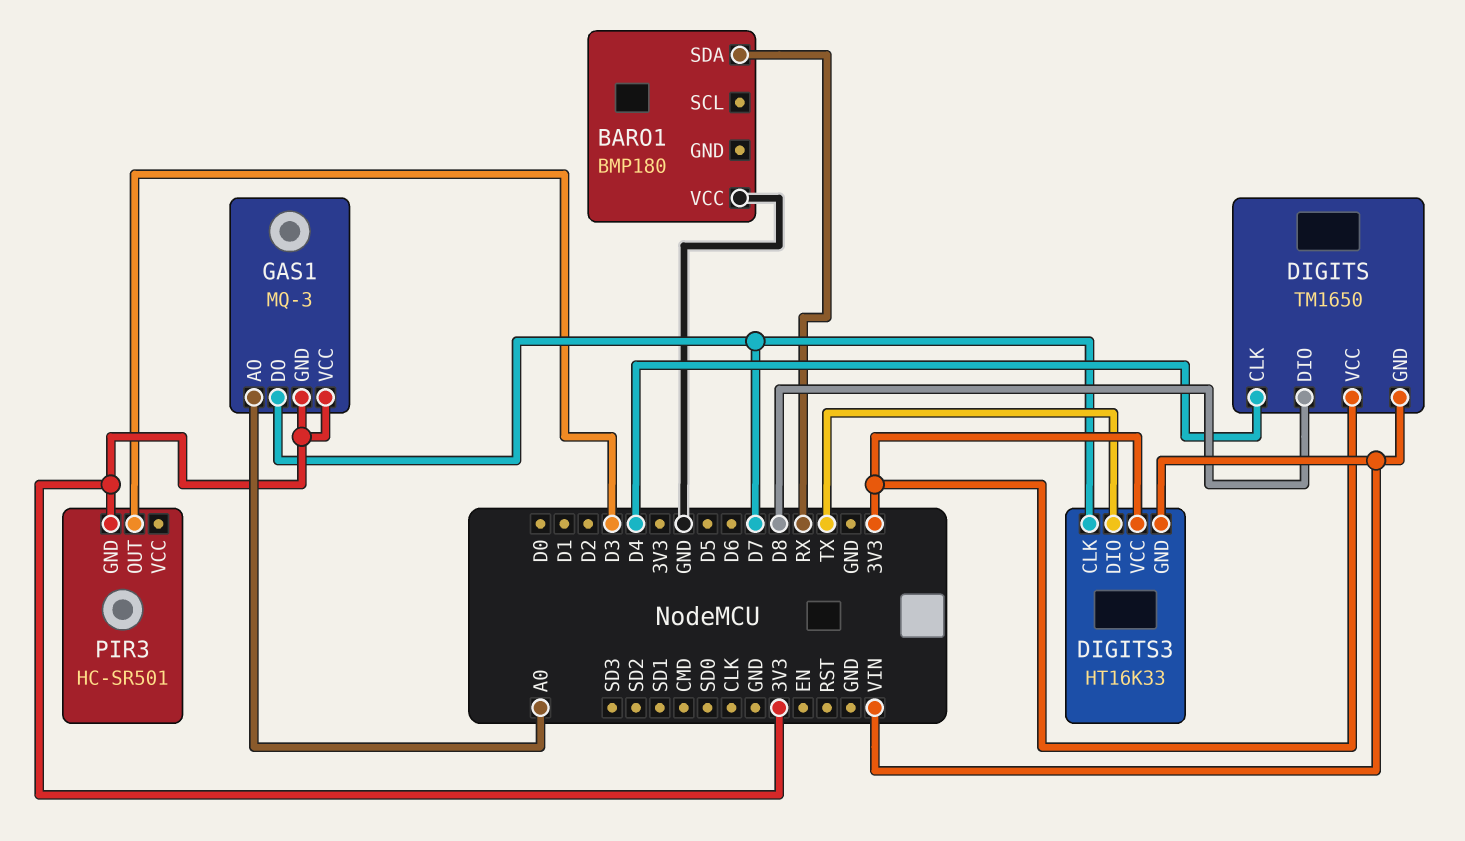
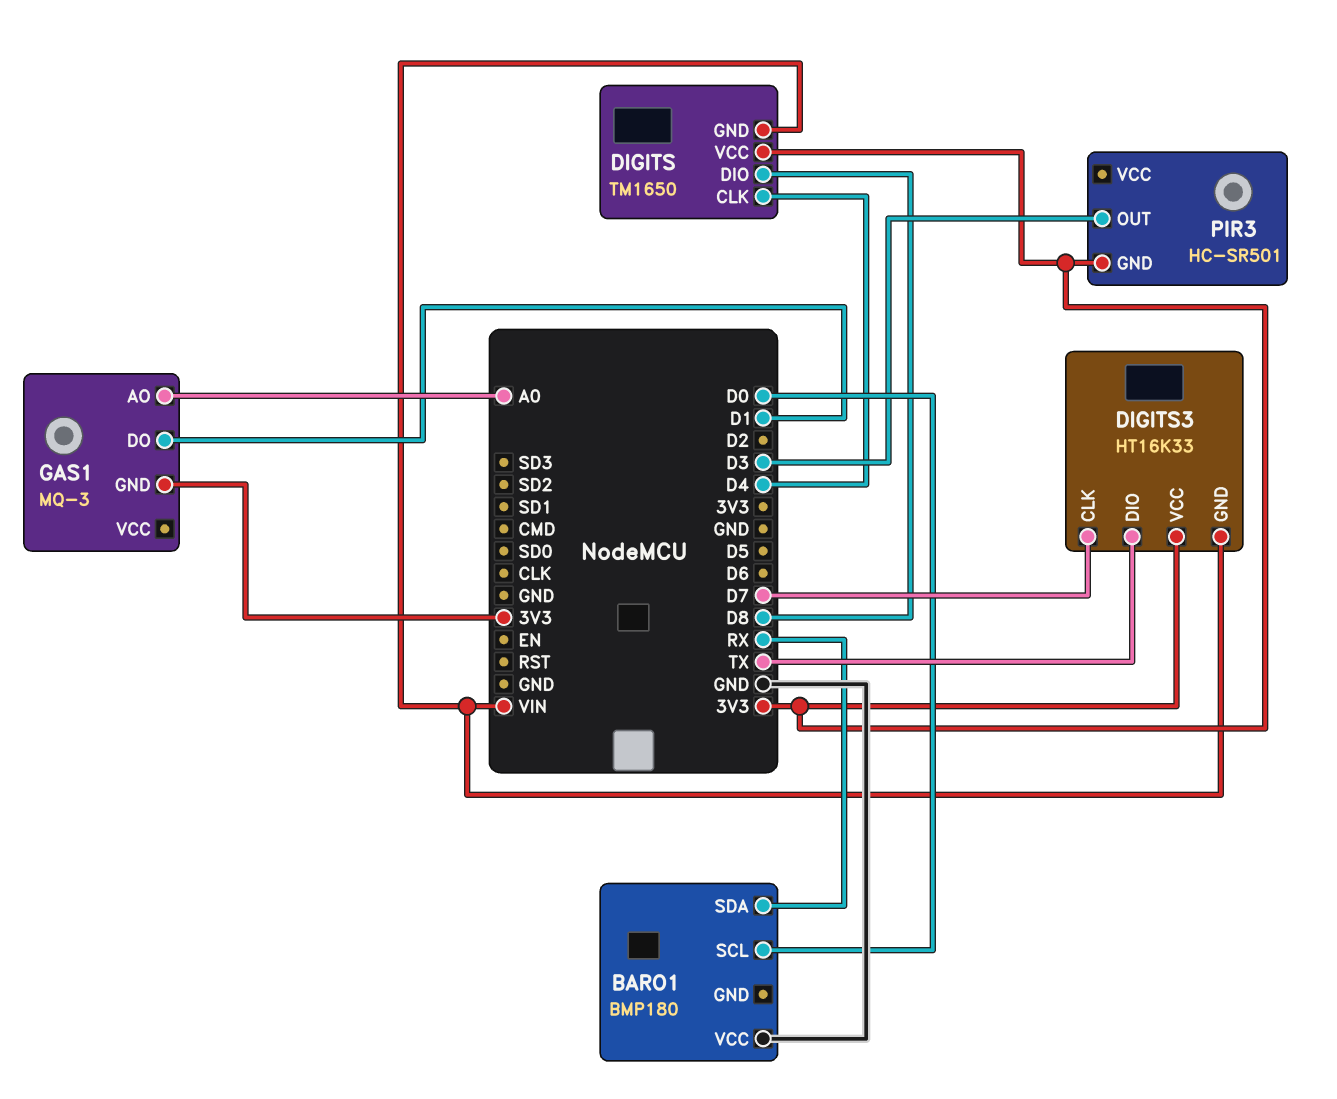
BARO1 pin SCL: none -> D0
GAS1 pin DO: D7 -> D1
GAS1 pin VCC: 3V3 -> none

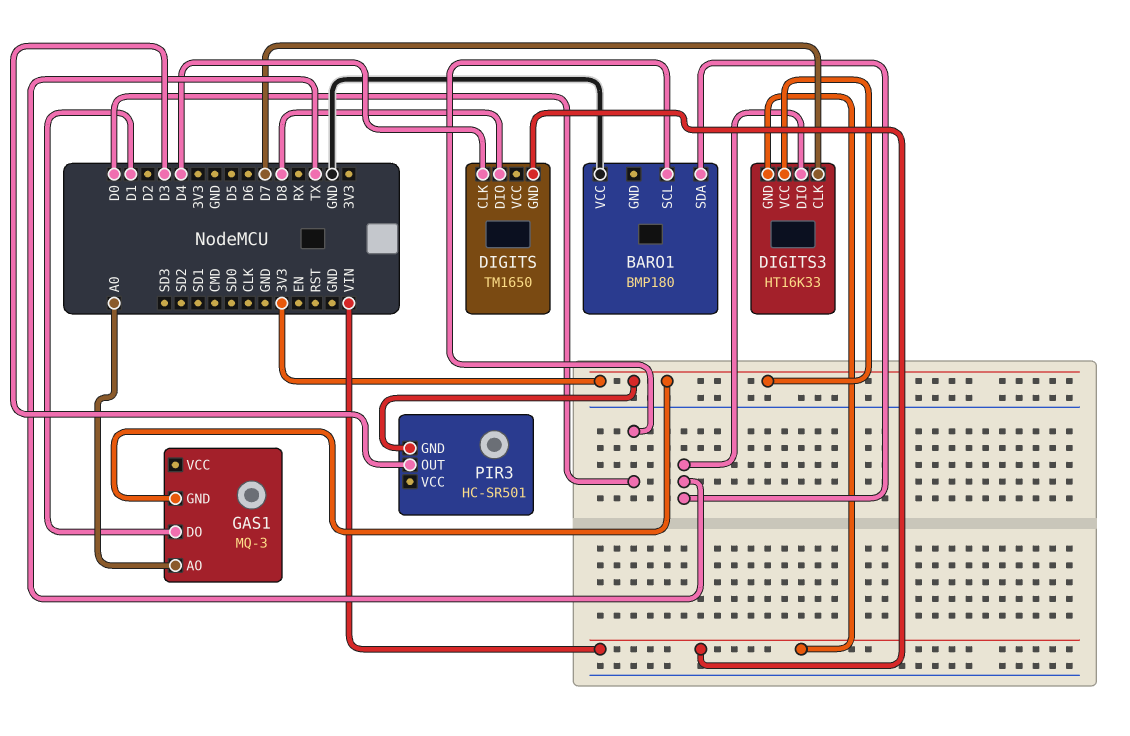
BARO1 pin SDA: RX -> TX
DIGITS pin VCC: 3V3 -> none

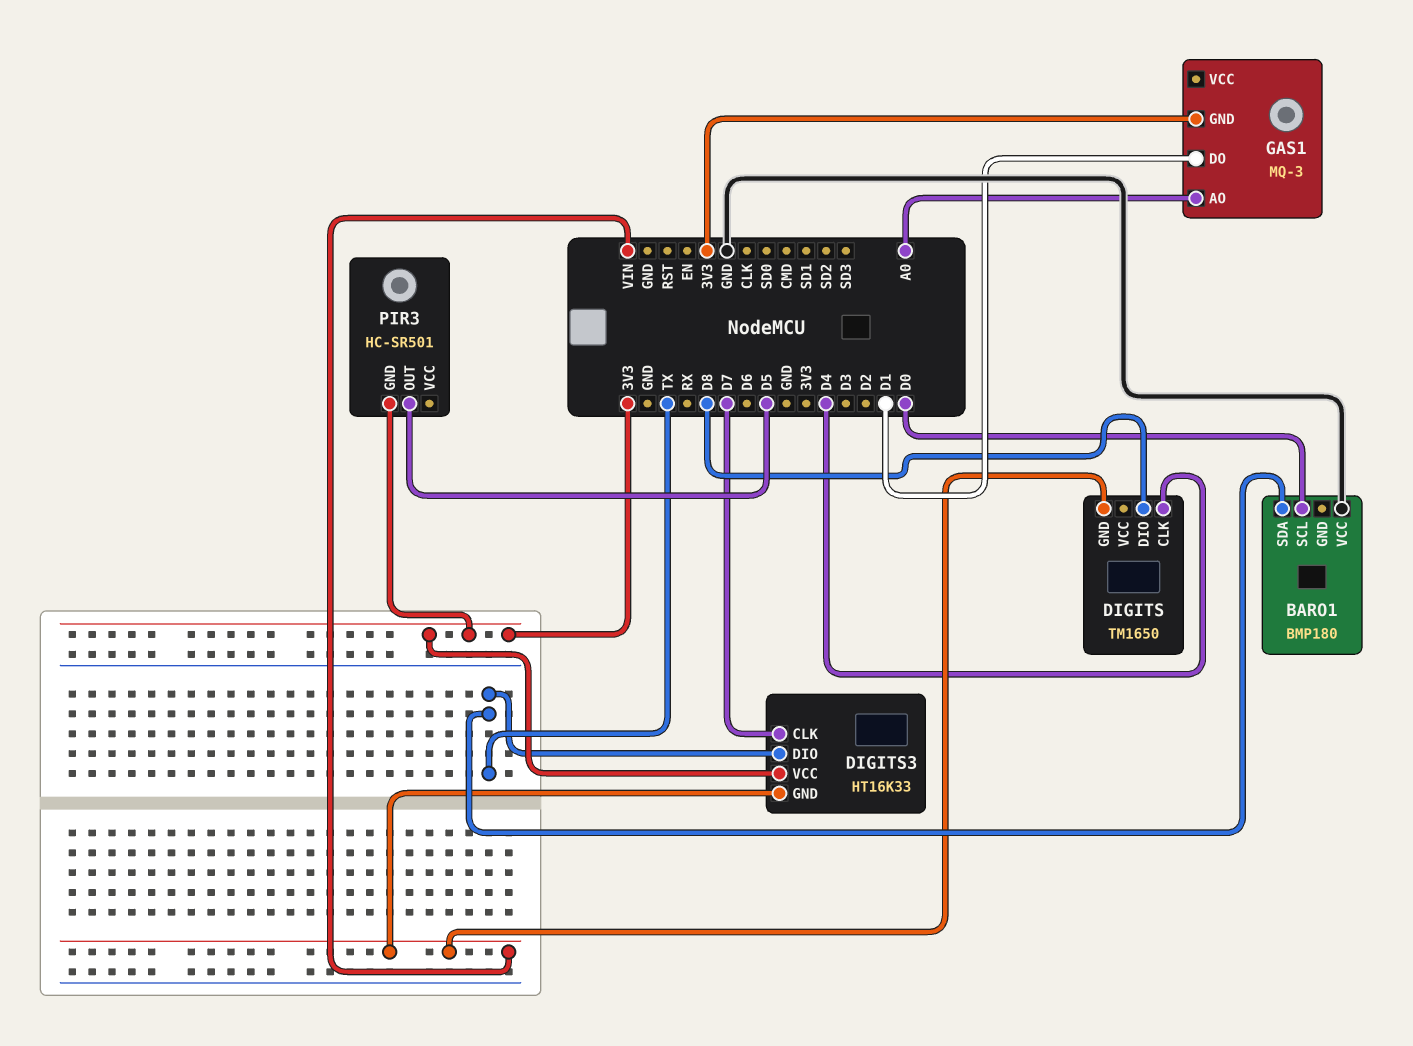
PIR3 pin OUT: D3 -> D5

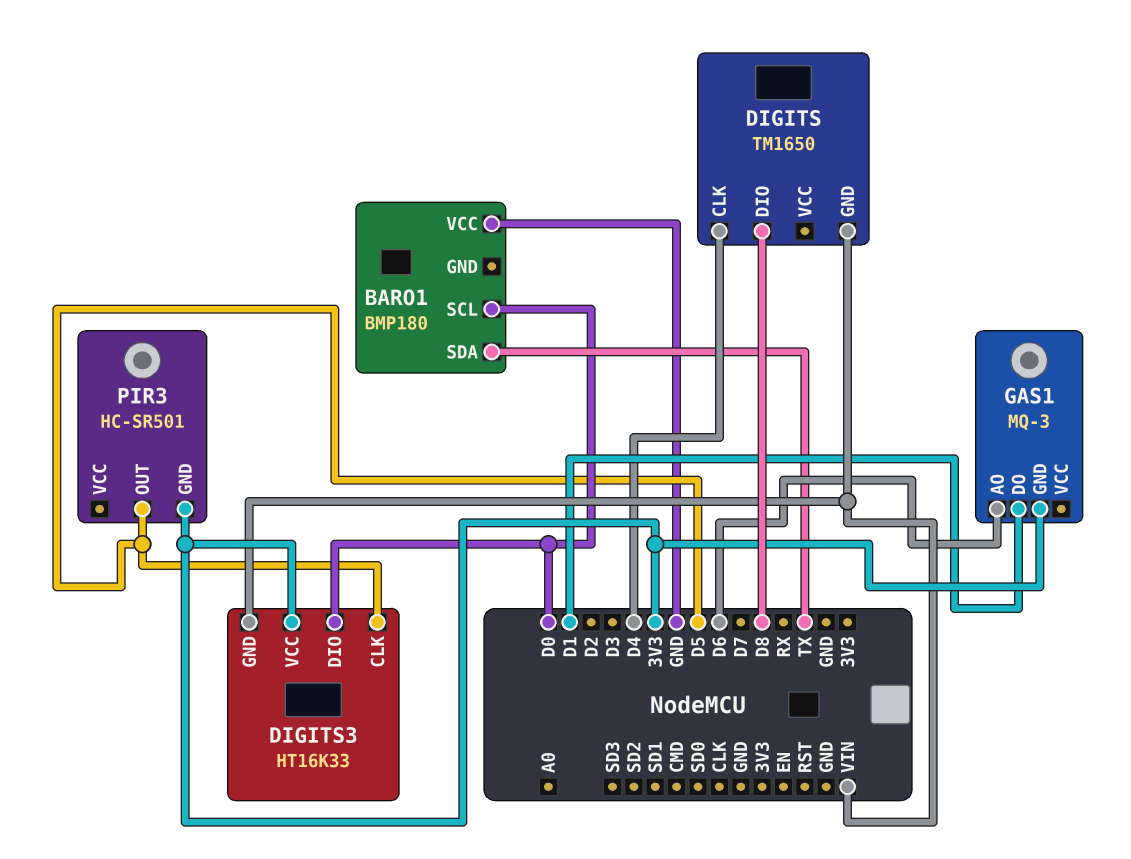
DIGITS3 pin CLK: D7 -> D5
DIGITS3 pin DIO: TX -> D0
GAS1 pin AO: A0 -> D6

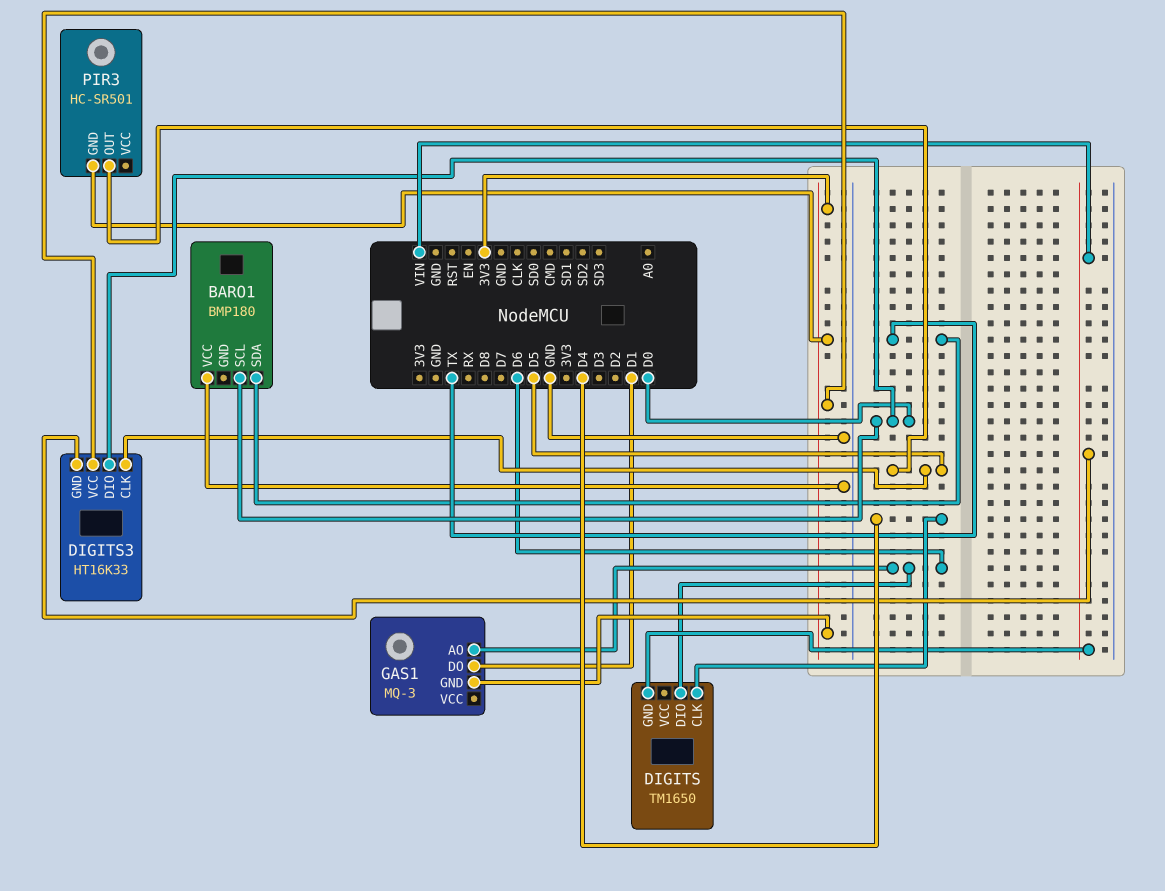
DIGITS pin DIO: D8 -> D6

